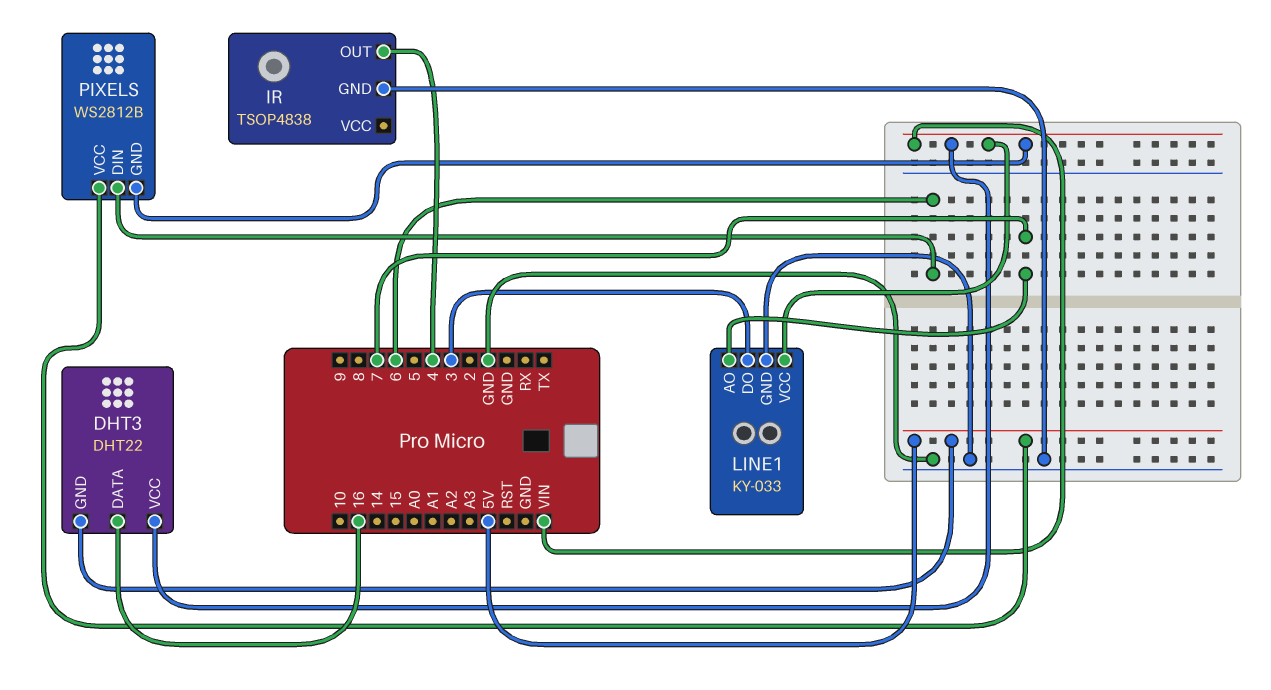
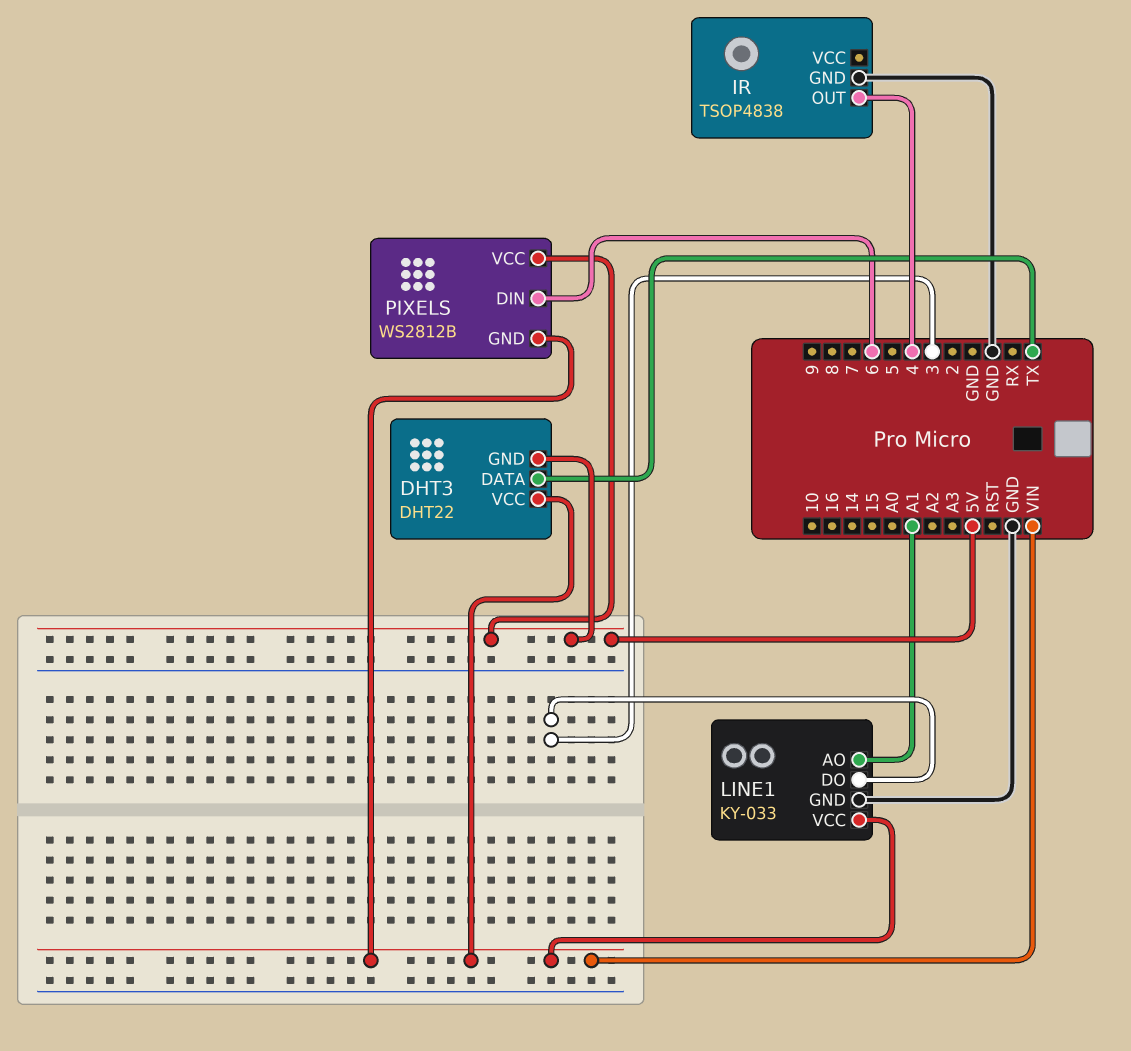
DHT3 pin DATA: 16 -> TX
LINE1 pin AO: 7 -> A1

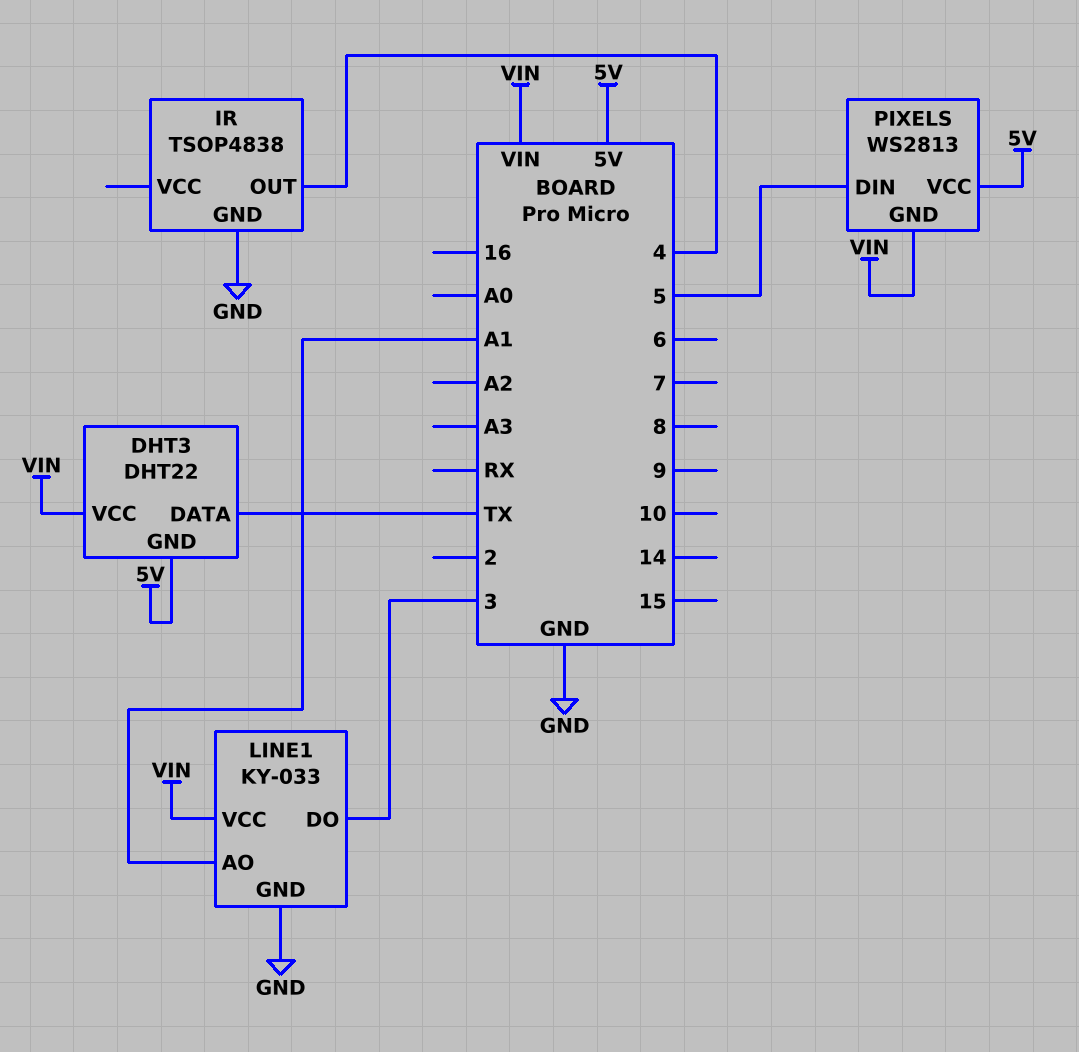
PIXELS: WS2812B -> WS2813
PIXELS pin DIN: 6 -> 5

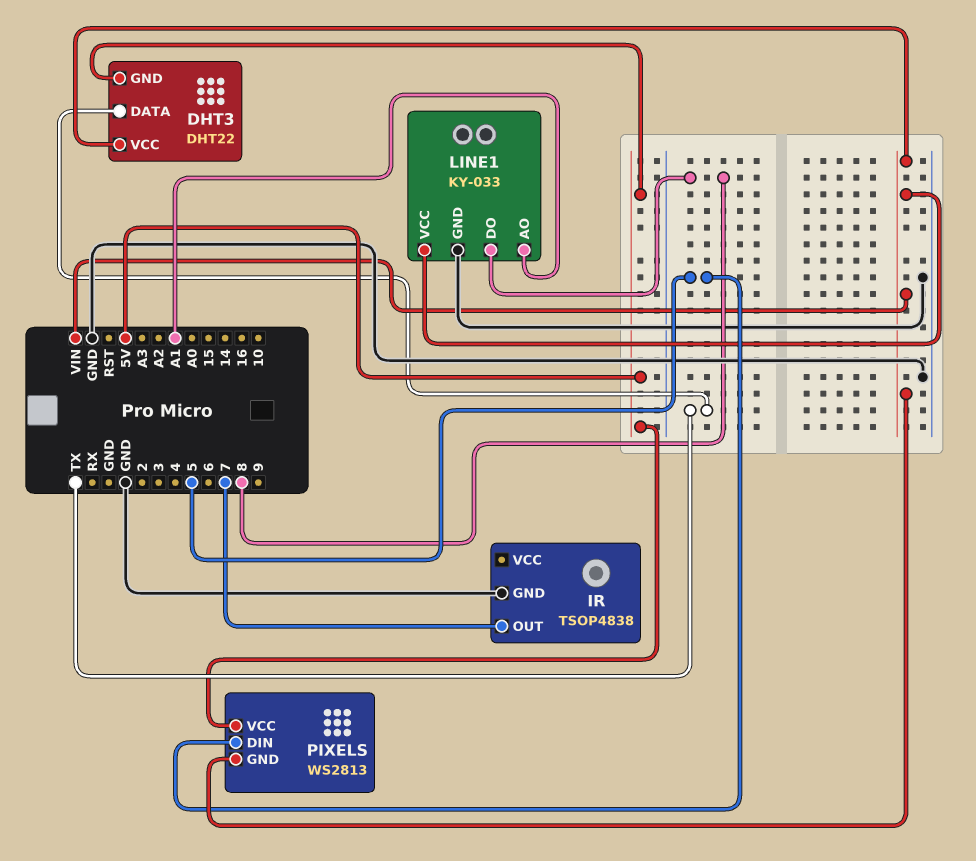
IR pin OUT: 4 -> 7
LINE1 pin DO: 3 -> 8

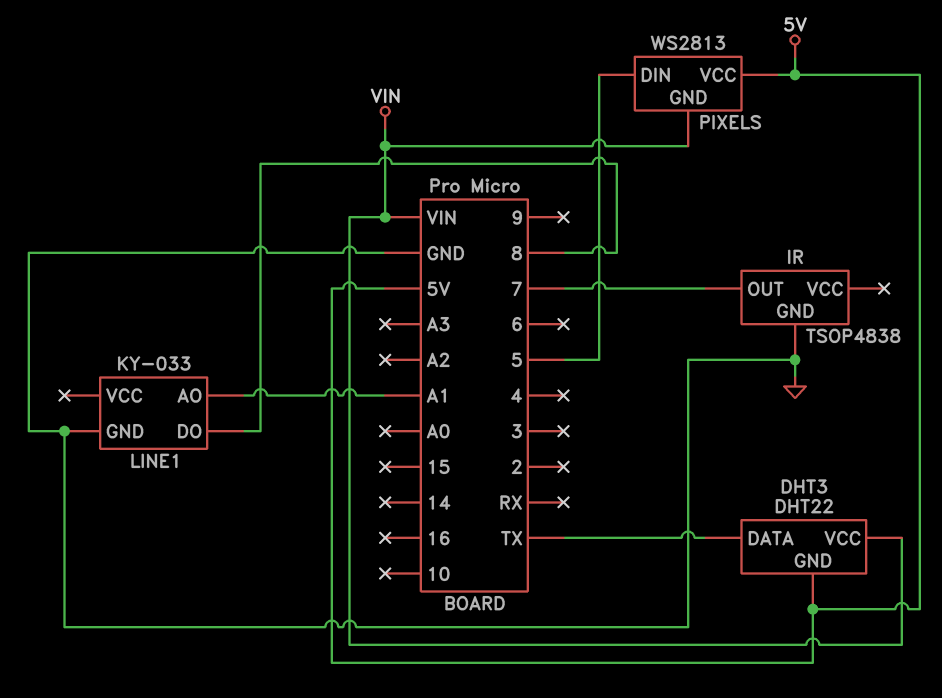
LINE1 pin VCC: VIN -> none

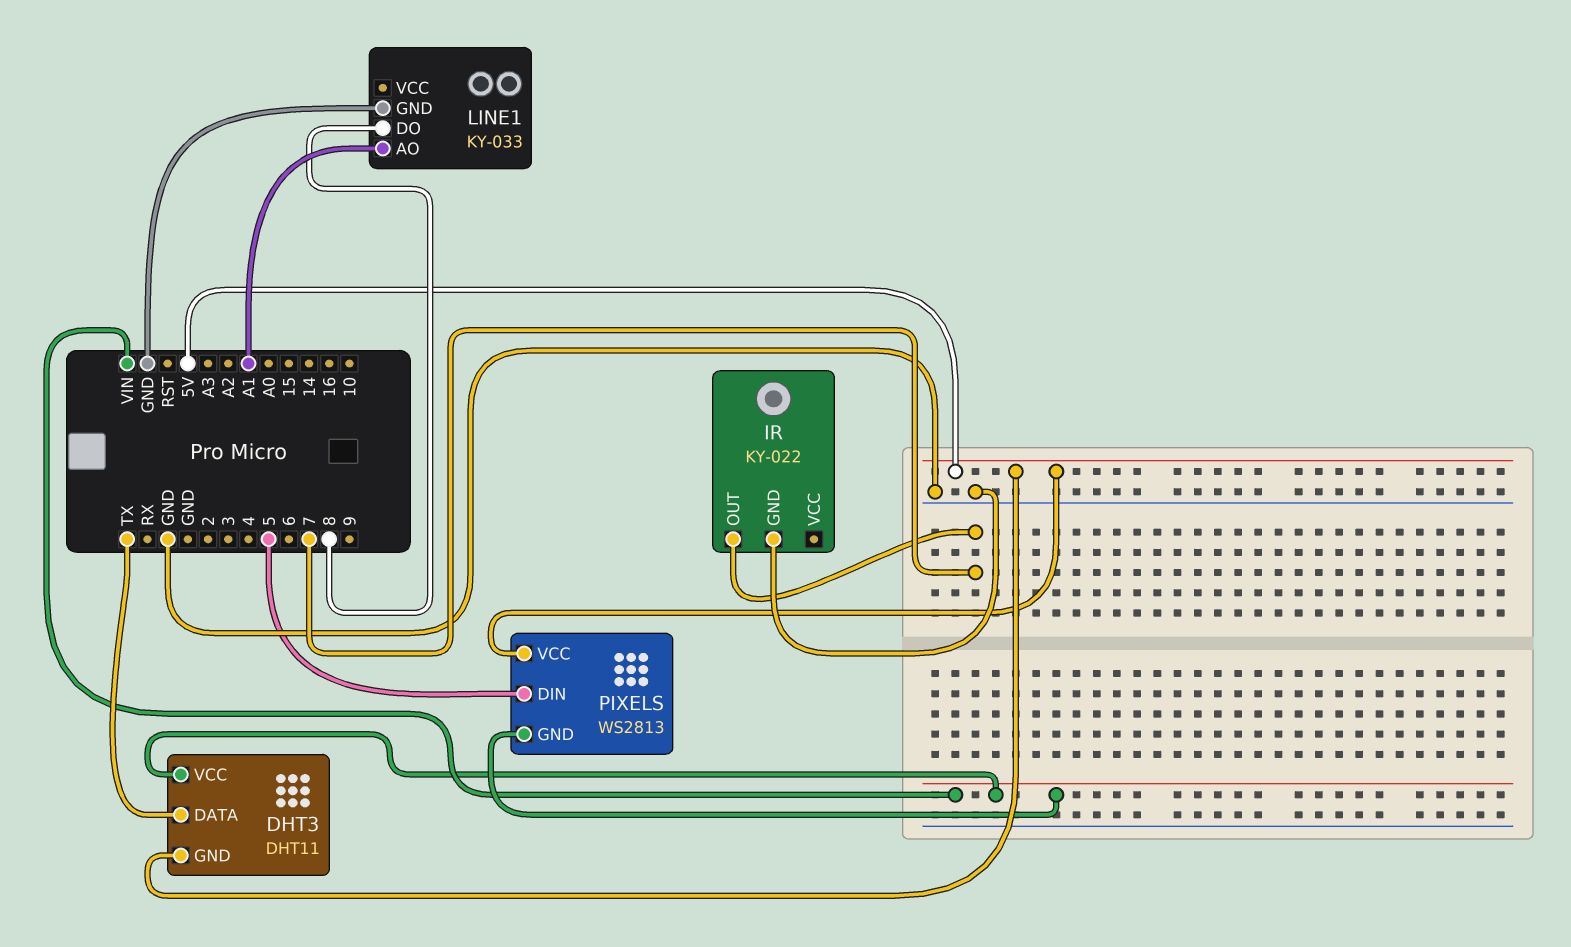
DHT3: DHT22 -> DHT11
IR: TSOP4838 -> KY-022

